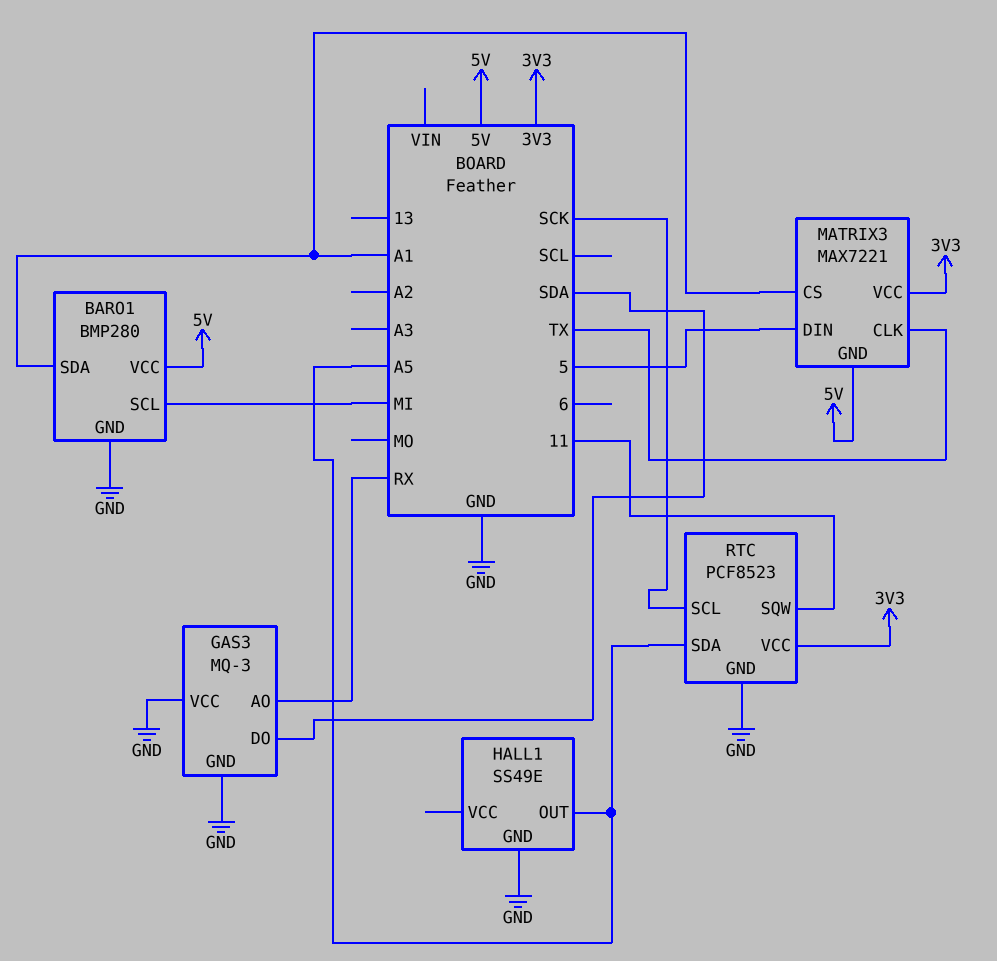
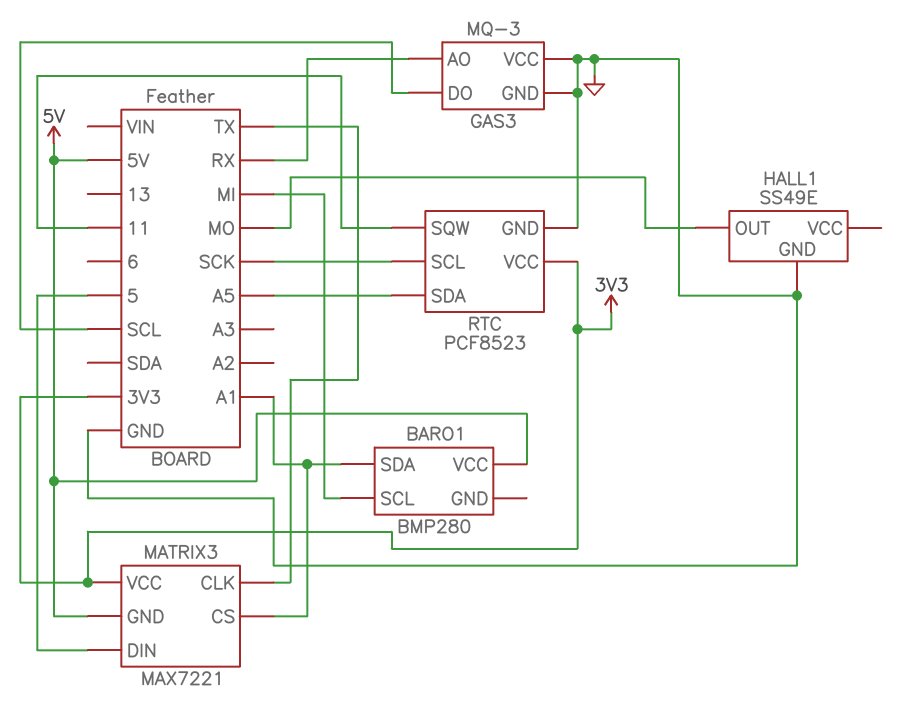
BARO1 pin GND: GND -> none
GAS3 pin DO: SDA -> SCL
HALL1 pin OUT: A5 -> MO

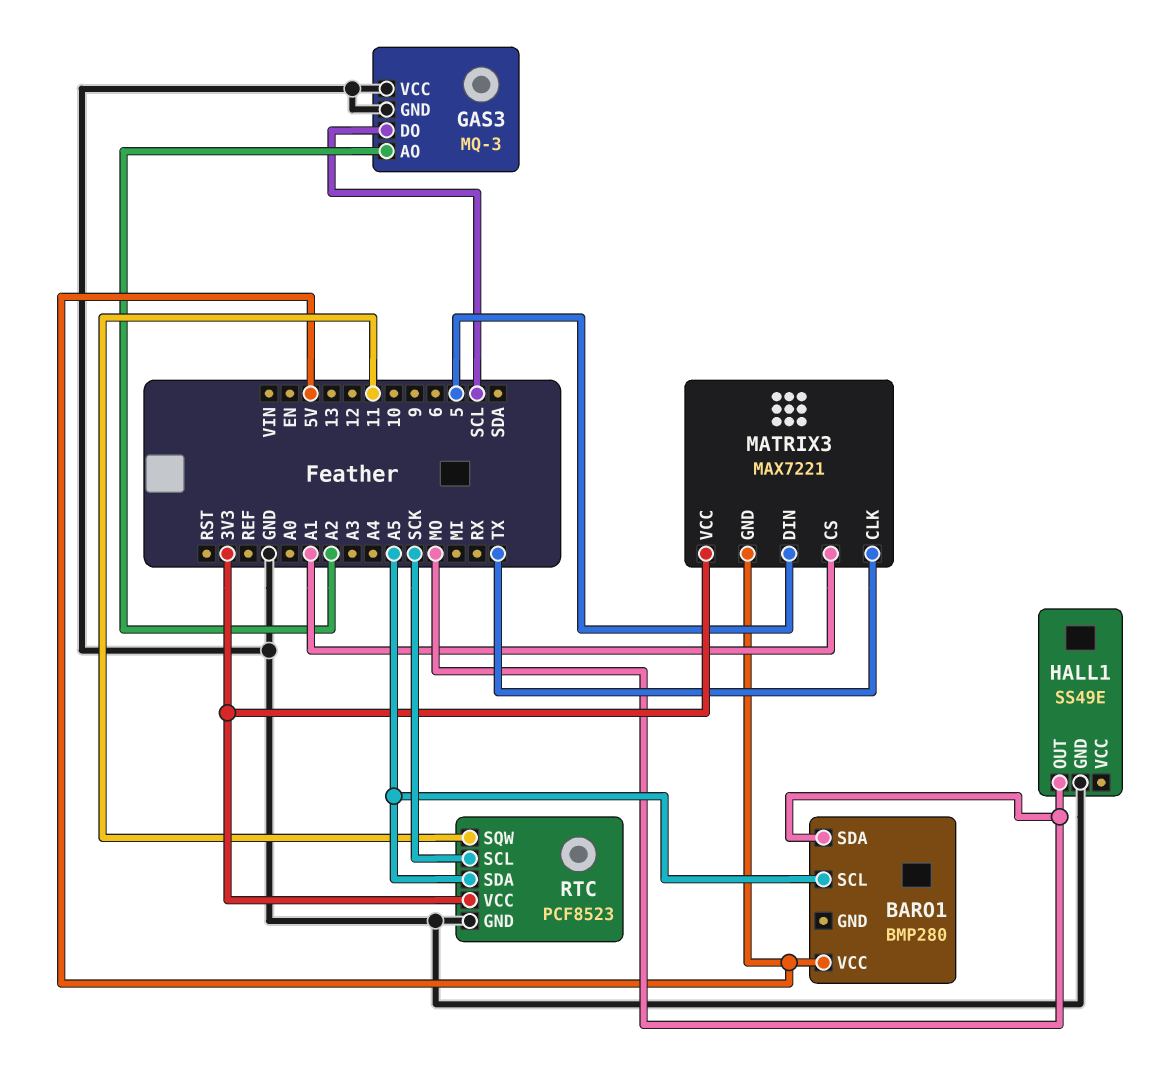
BARO1 pin SCL: MI -> A5
BARO1 pin SDA: A1 -> MO
GAS3 pin AO: RX -> A2

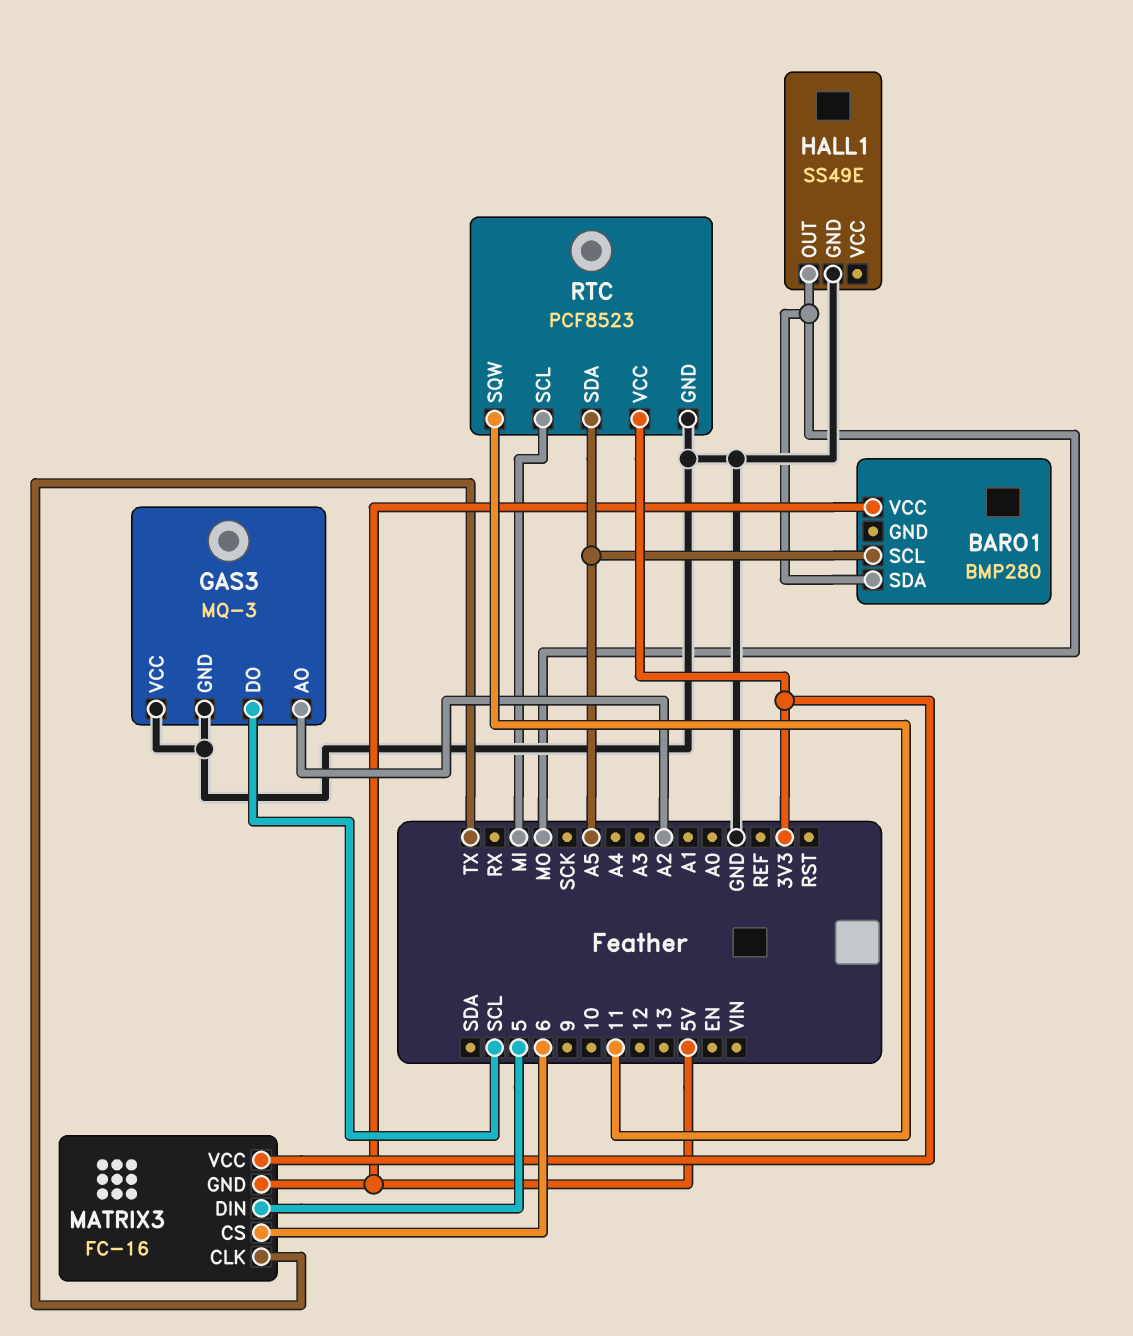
MATRIX3: MAX7221 -> FC-16
MATRIX3 pin CS: A1 -> 6
RTC pin SCL: SCK -> MI

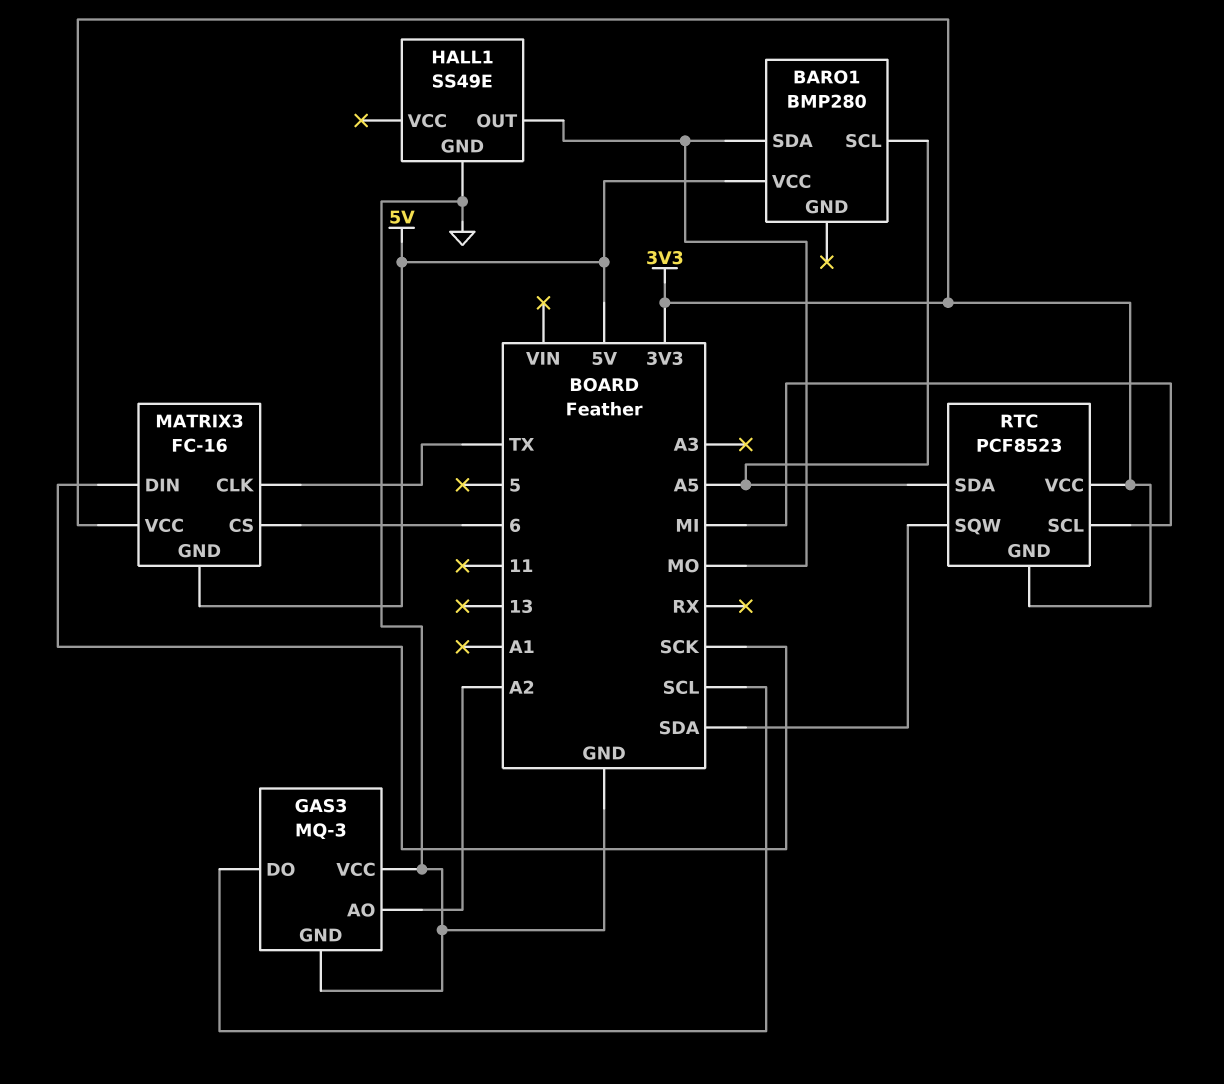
MATRIX3 pin DIN: 5 -> SCK
RTC pin GND: GND -> 3V3
RTC pin SQW: 11 -> SDA

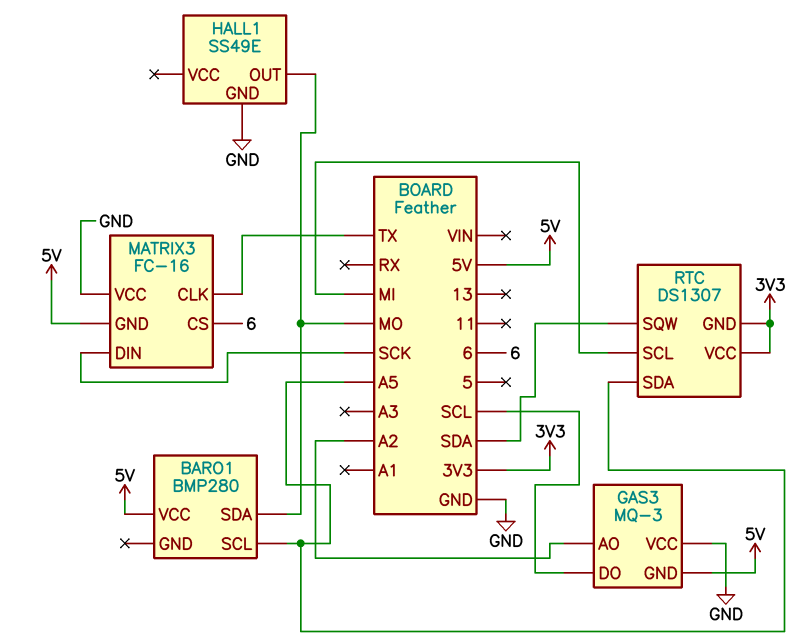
GAS3 pin GND: GND -> 5V
MATRIX3 pin VCC: 3V3 -> GND
RTC: PCF8523 -> DS1307

